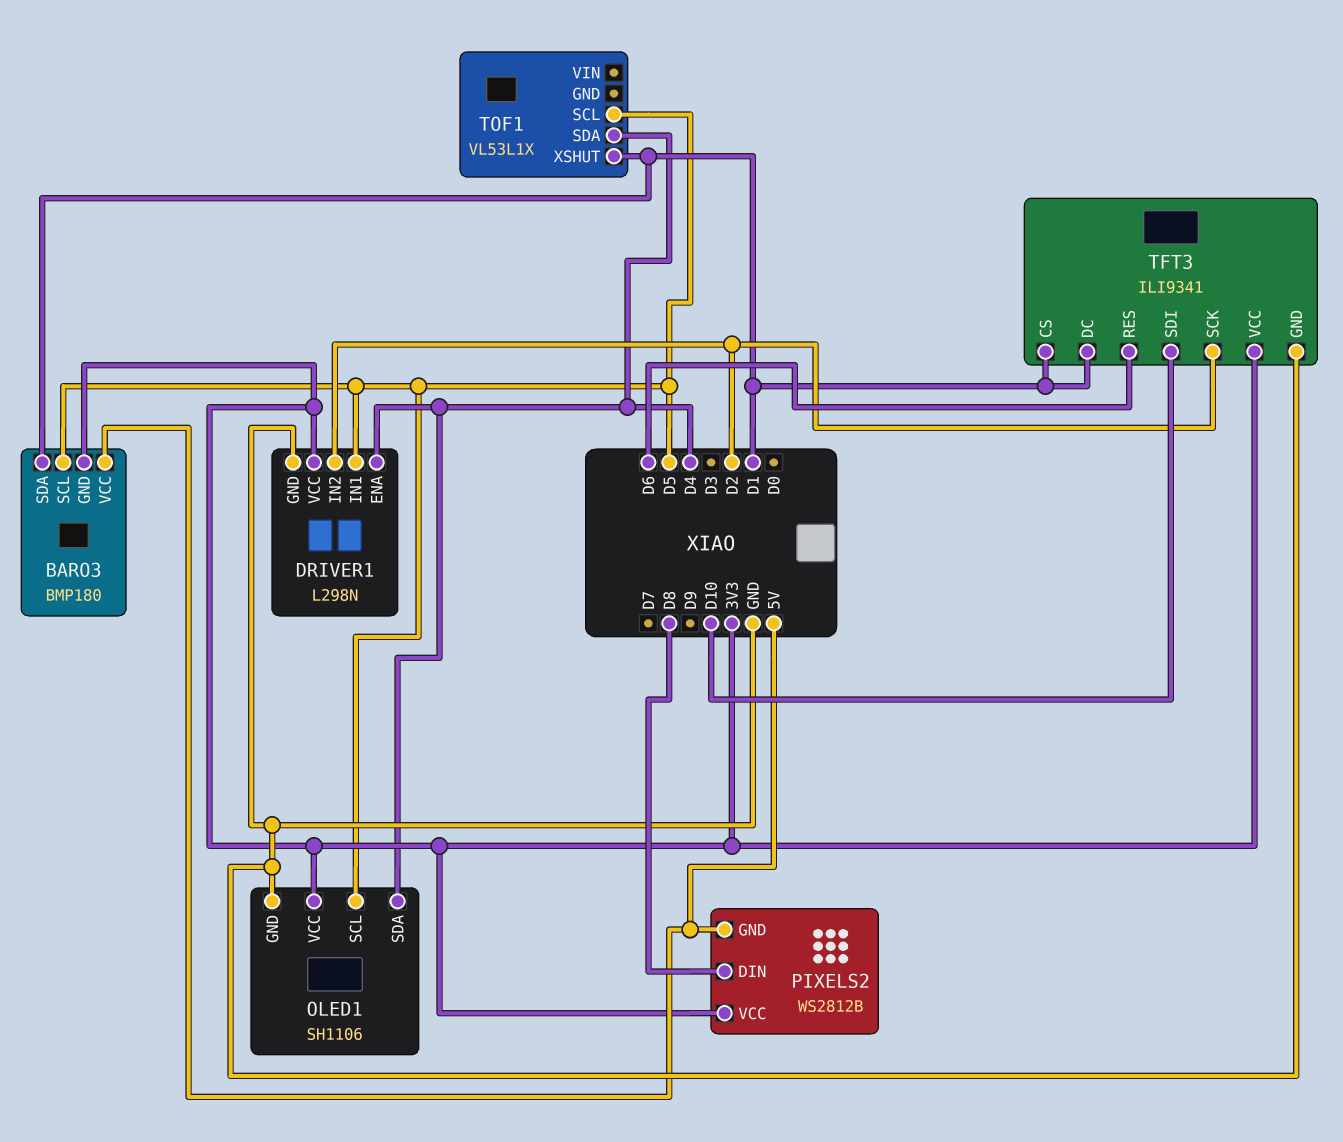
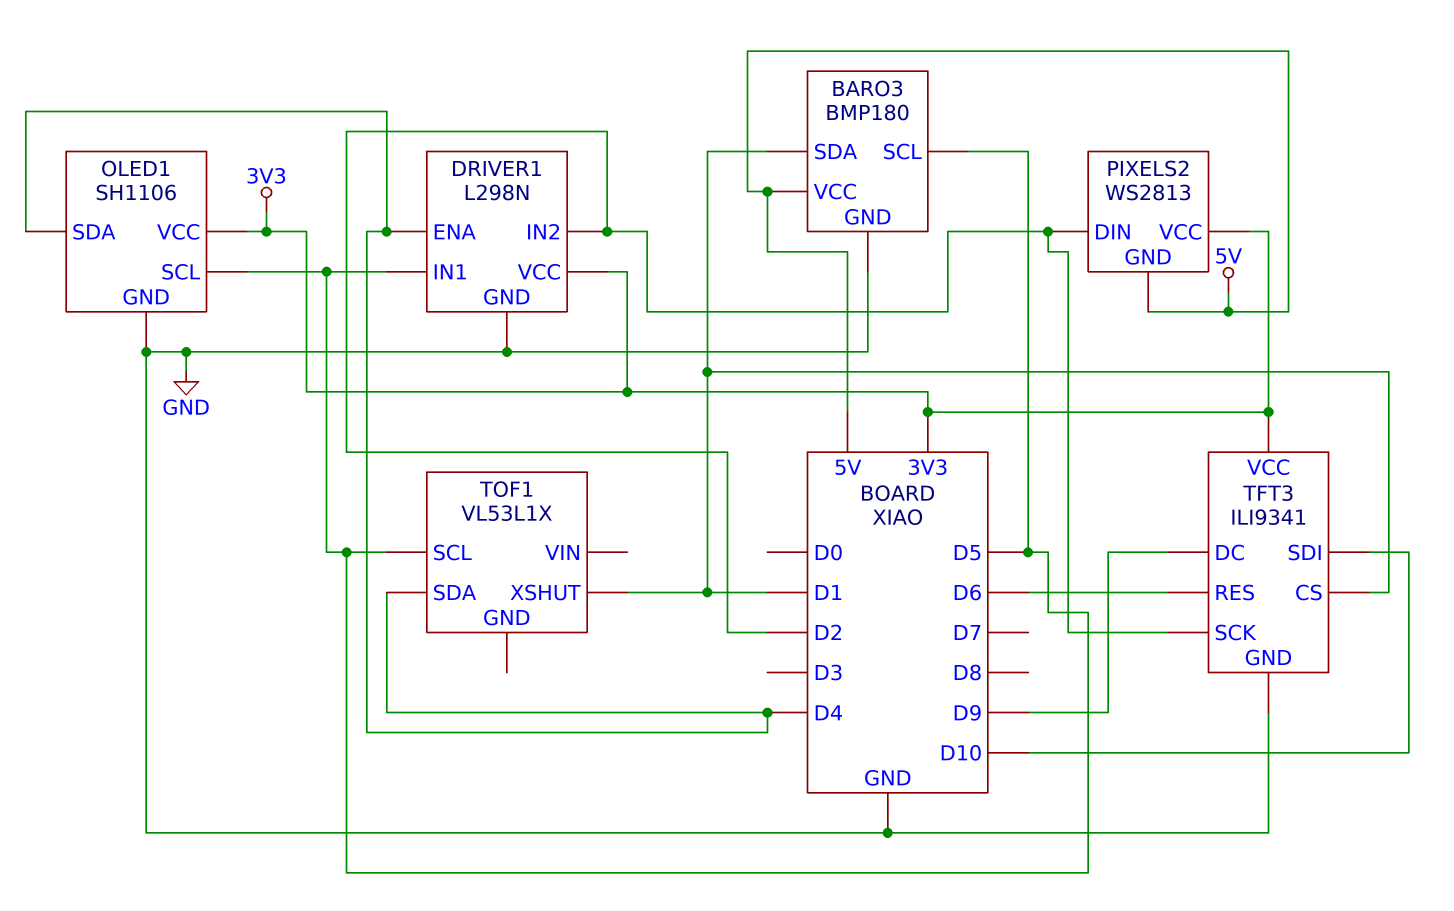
BARO3 pin GND: 3V3 -> GND
PIXELS2: WS2812B -> WS2813
PIXELS2 pin DIN: D8 -> D2
TFT3 pin DC: D1 -> D9

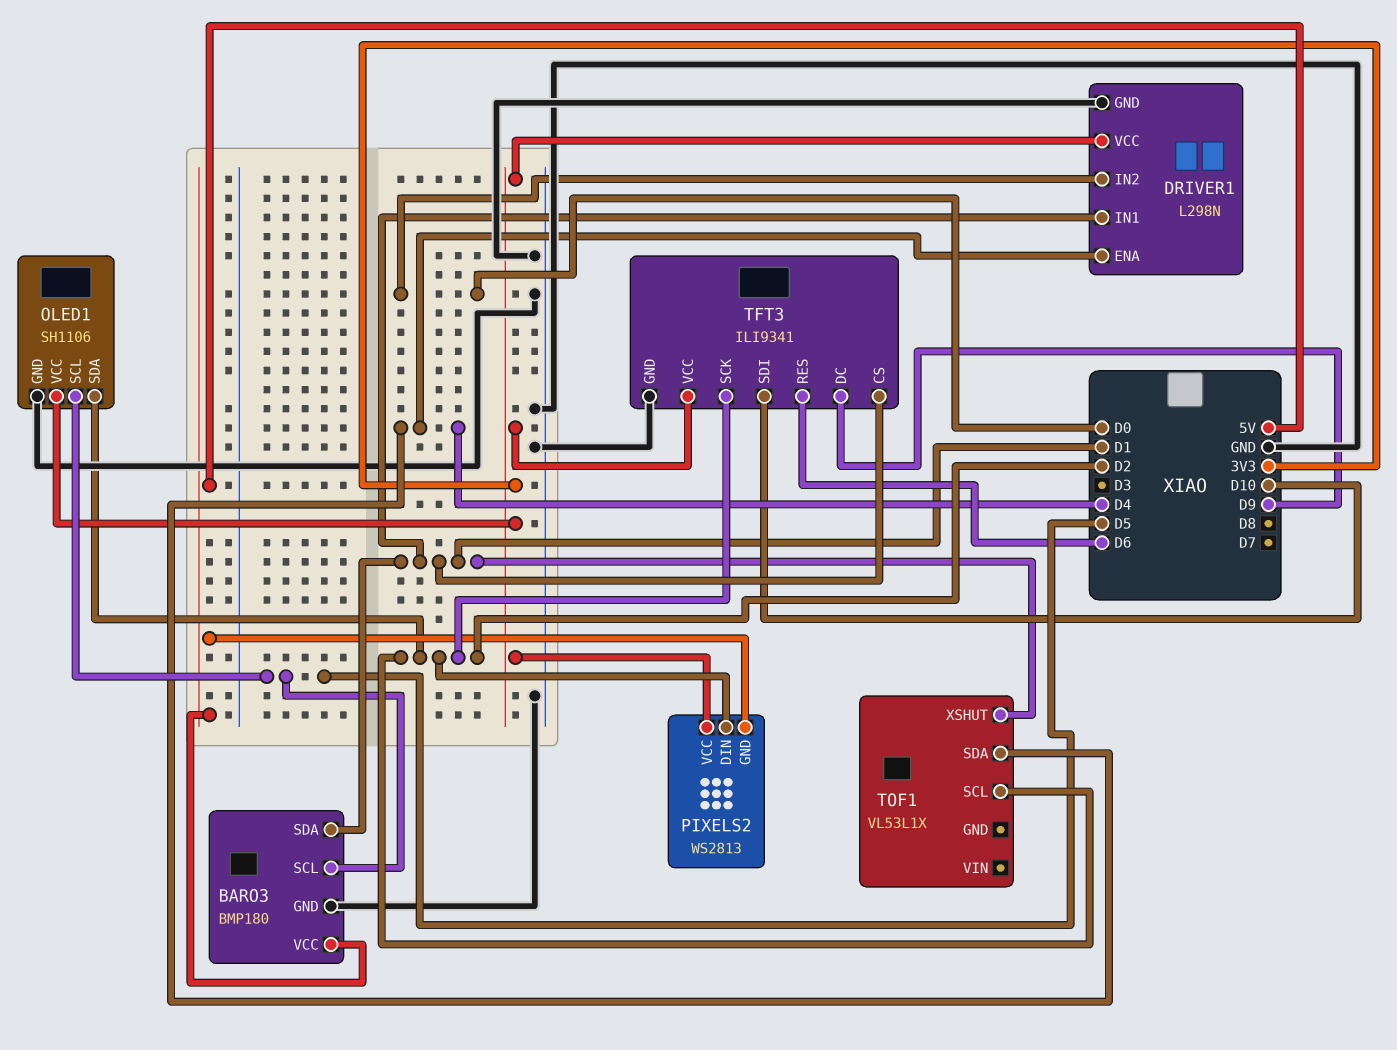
DRIVER1 pin IN1: D5 -> D1
DRIVER1 pin IN2: D2 -> D0
OLED1 pin SDA: D4 -> D2
TOF1 pin SCL: D5 -> D2

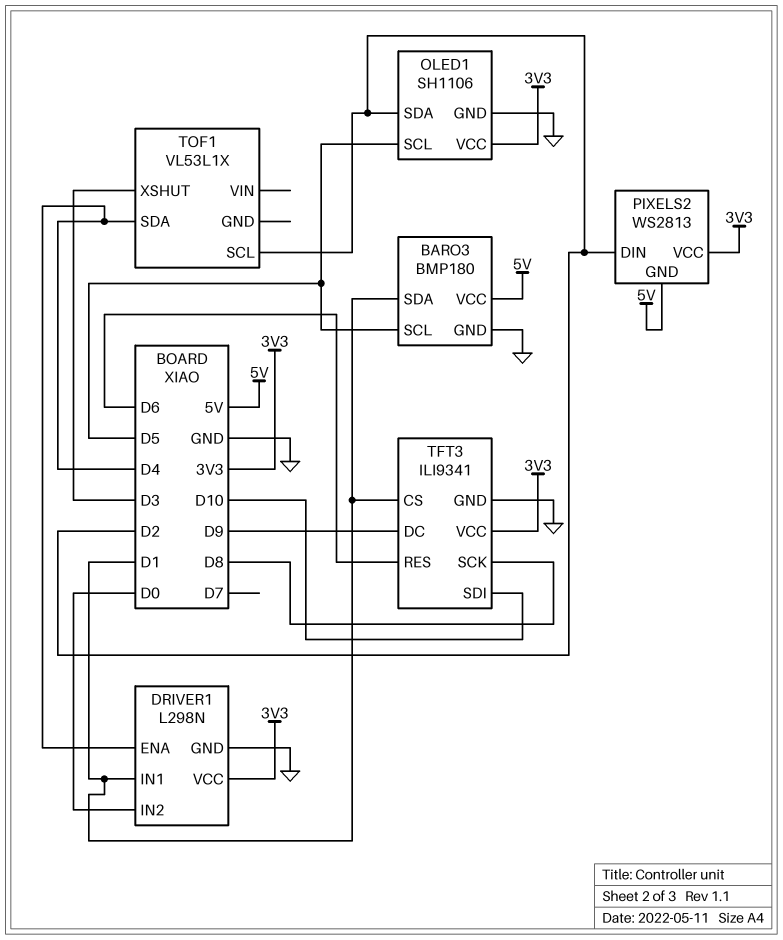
TFT3 pin SCK: D2 -> D8
TOF1 pin XSHUT: D1 -> D3

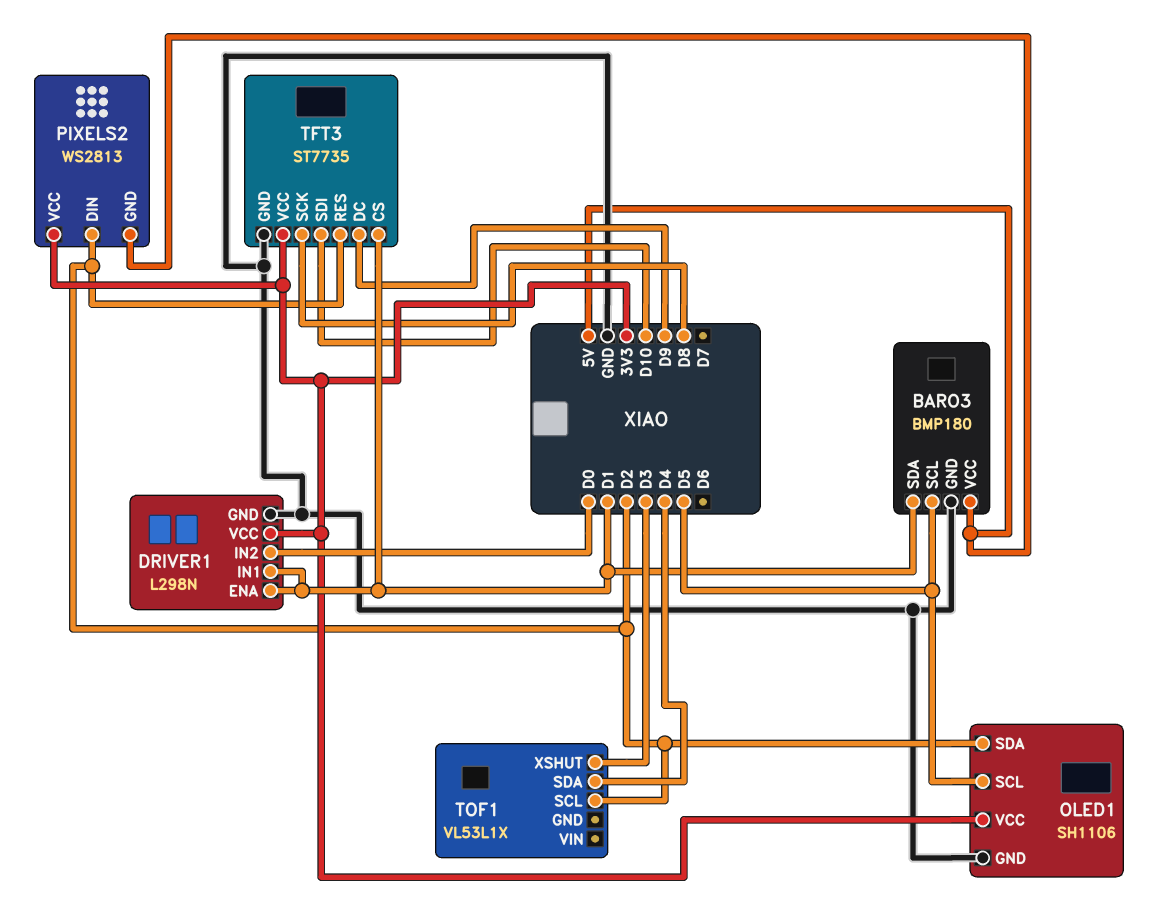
DRIVER1 pin ENA: D4 -> D1
TFT3: ILI9341 -> ST7735
TFT3 pin RES: D6 -> D2

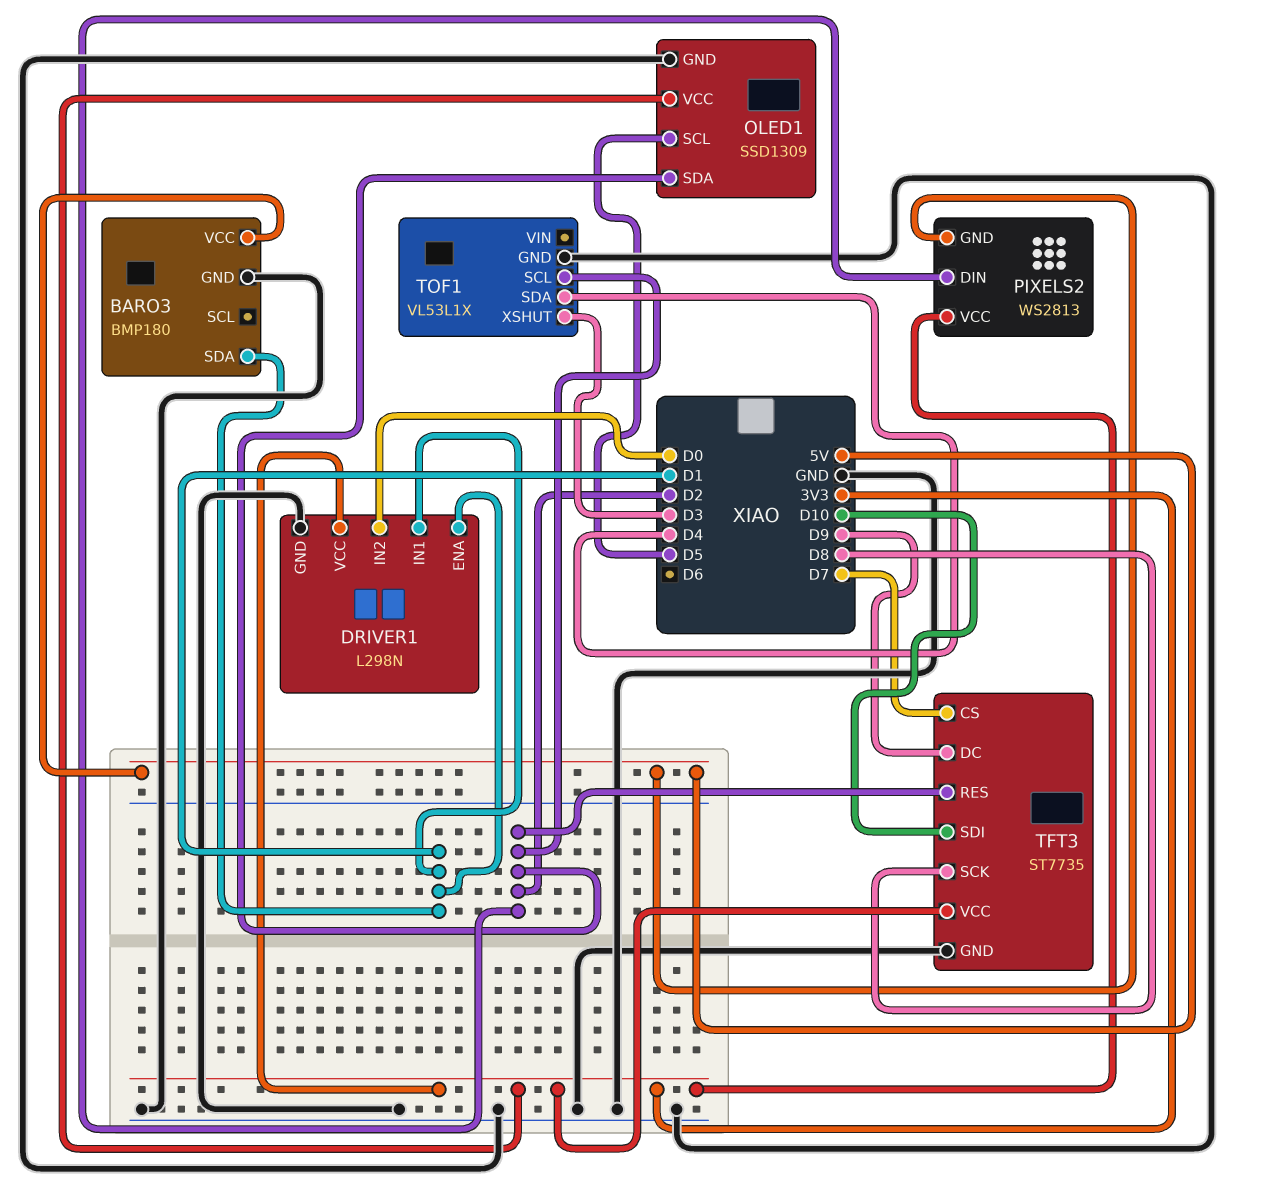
BARO3 pin SCL: D5 -> none
OLED1: SH1106 -> SSD1309
TFT3 pin CS: D1 -> D7
TOF1 pin GND: none -> GND

